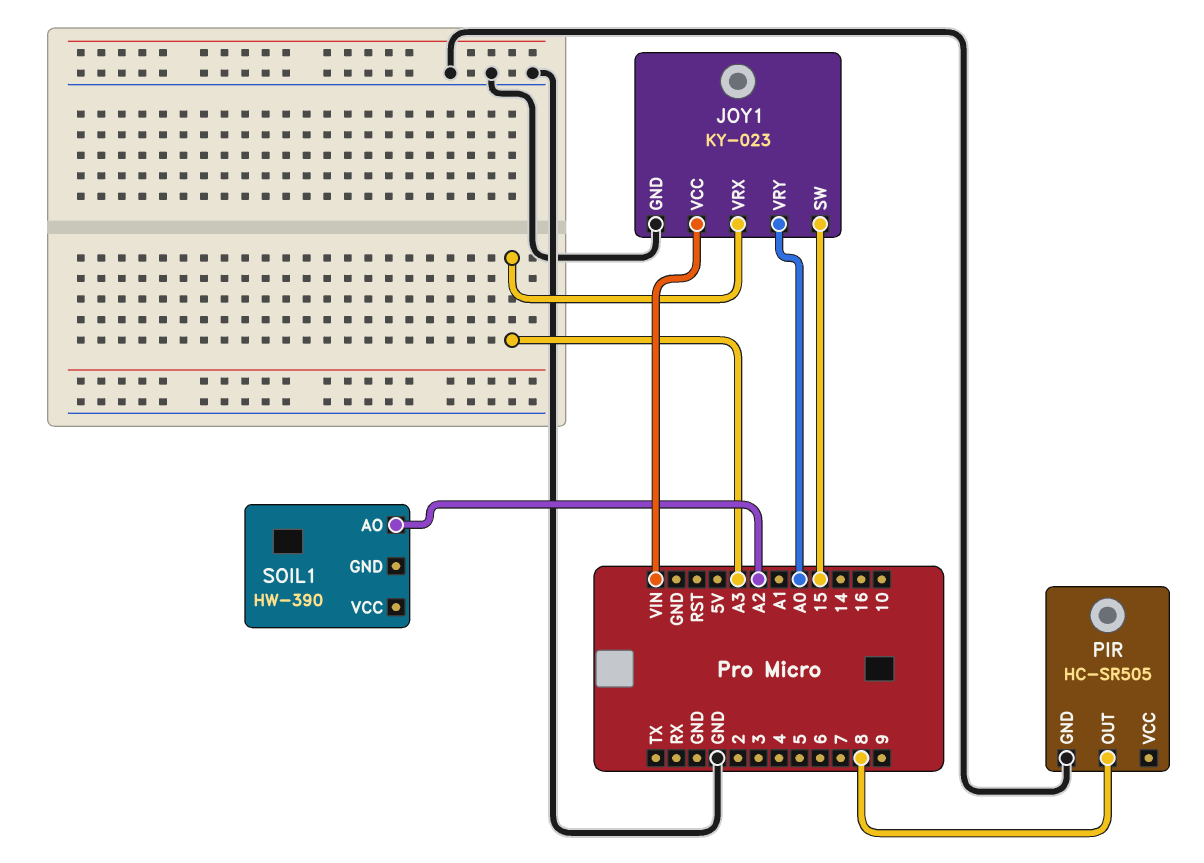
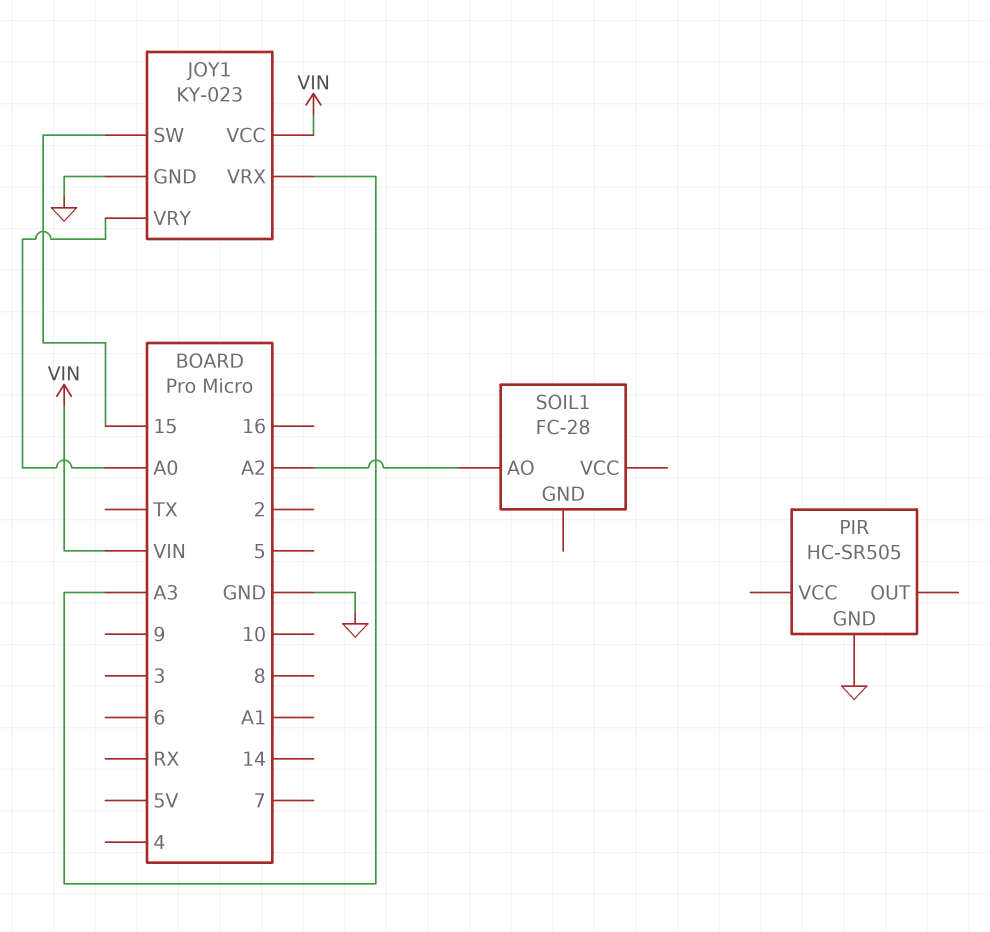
PIR pin OUT: 8 -> none
SOIL1: HW-390 -> FC-28

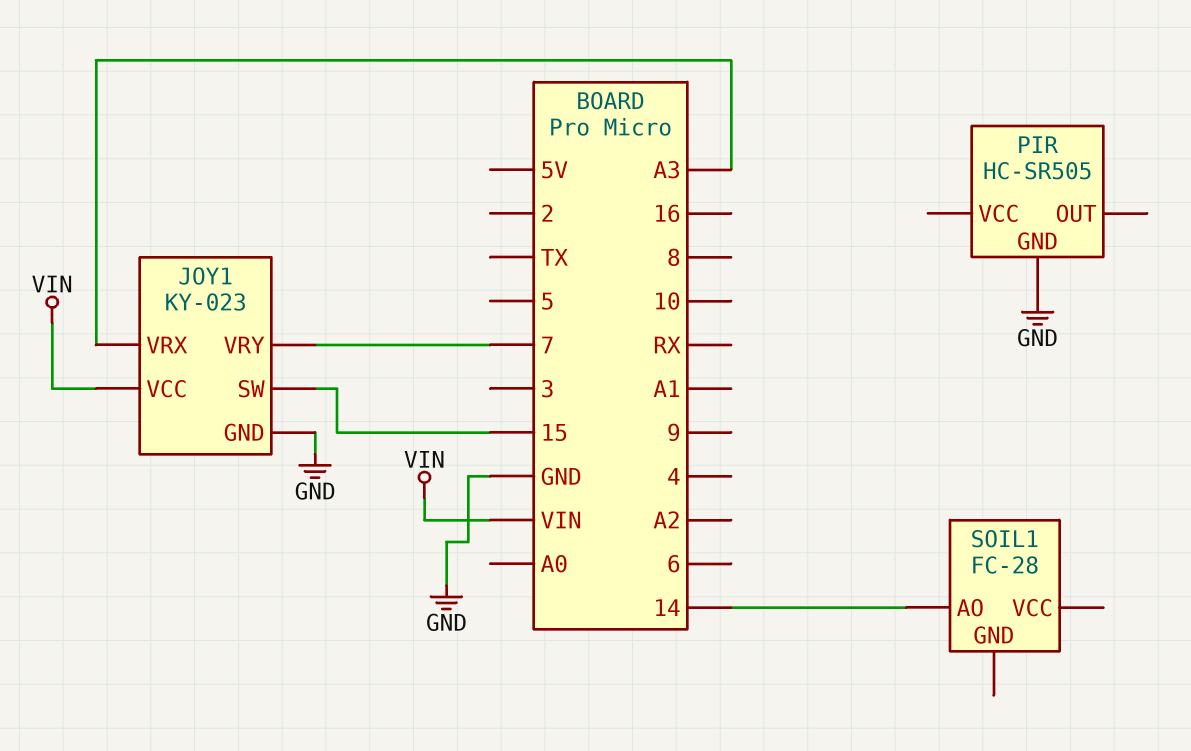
JOY1 pin VRY: A0 -> 7
SOIL1 pin AO: A2 -> 14

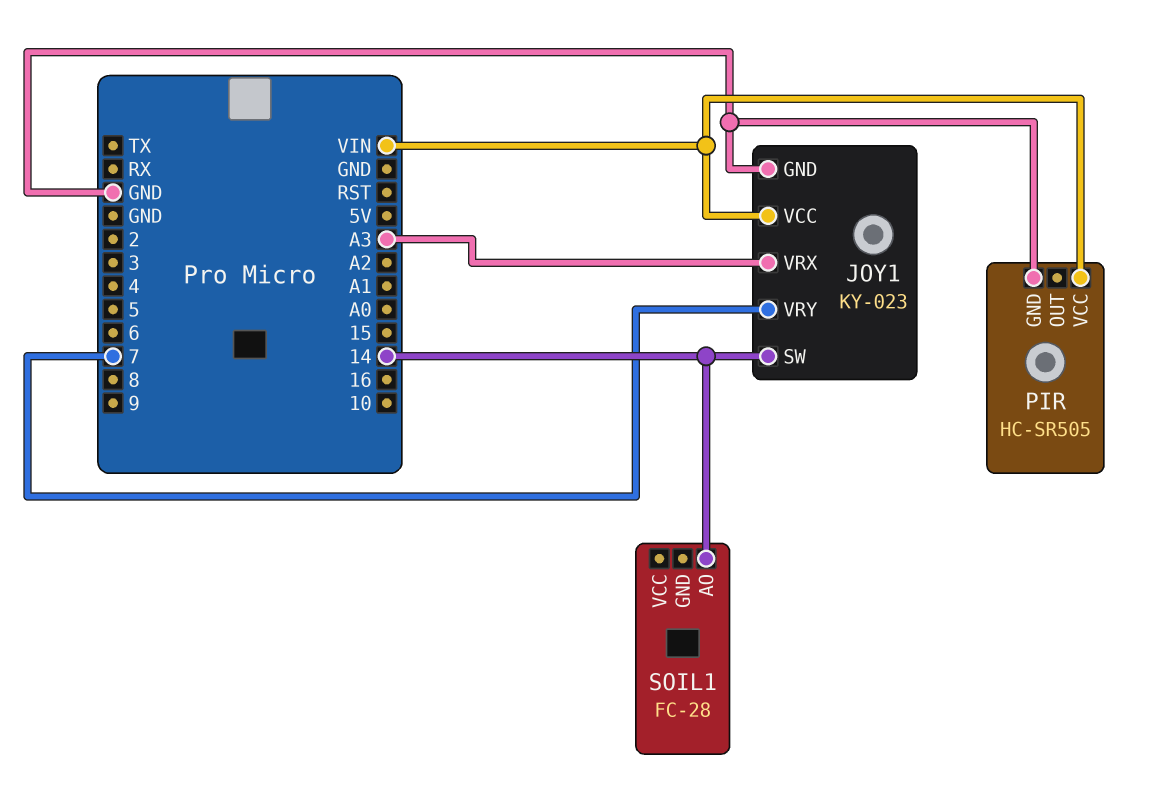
JOY1 pin SW: 15 -> 14
PIR pin VCC: none -> VIN

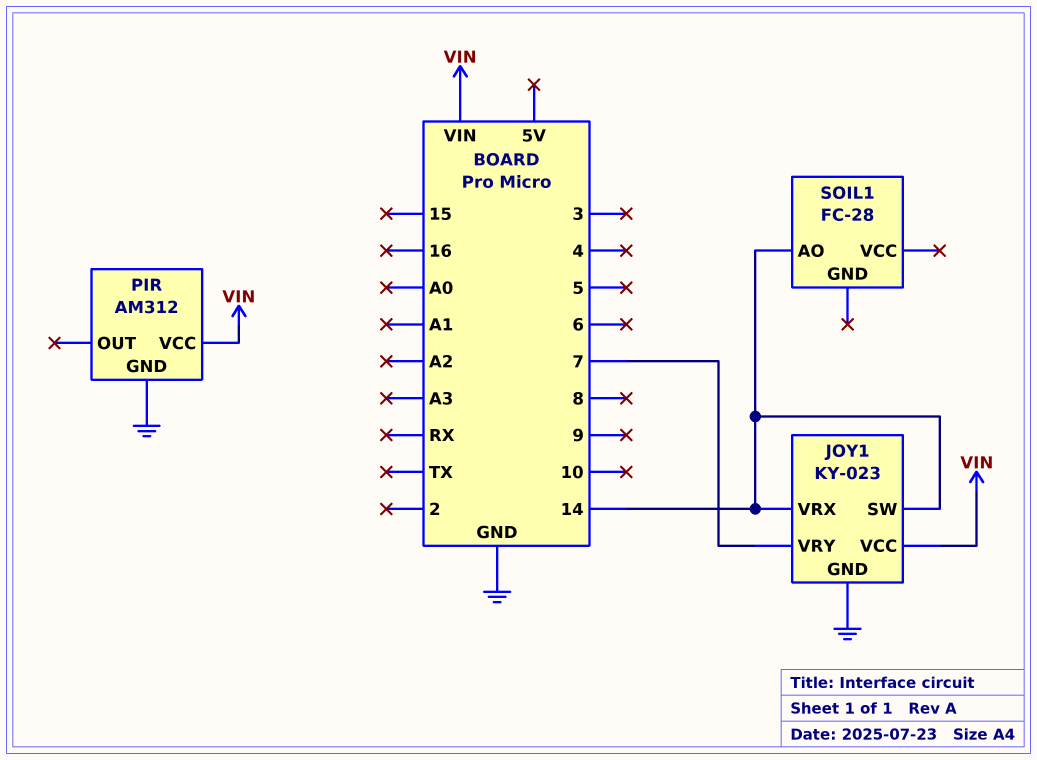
JOY1 pin VRX: A3 -> 14
PIR: HC-SR505 -> AM312

